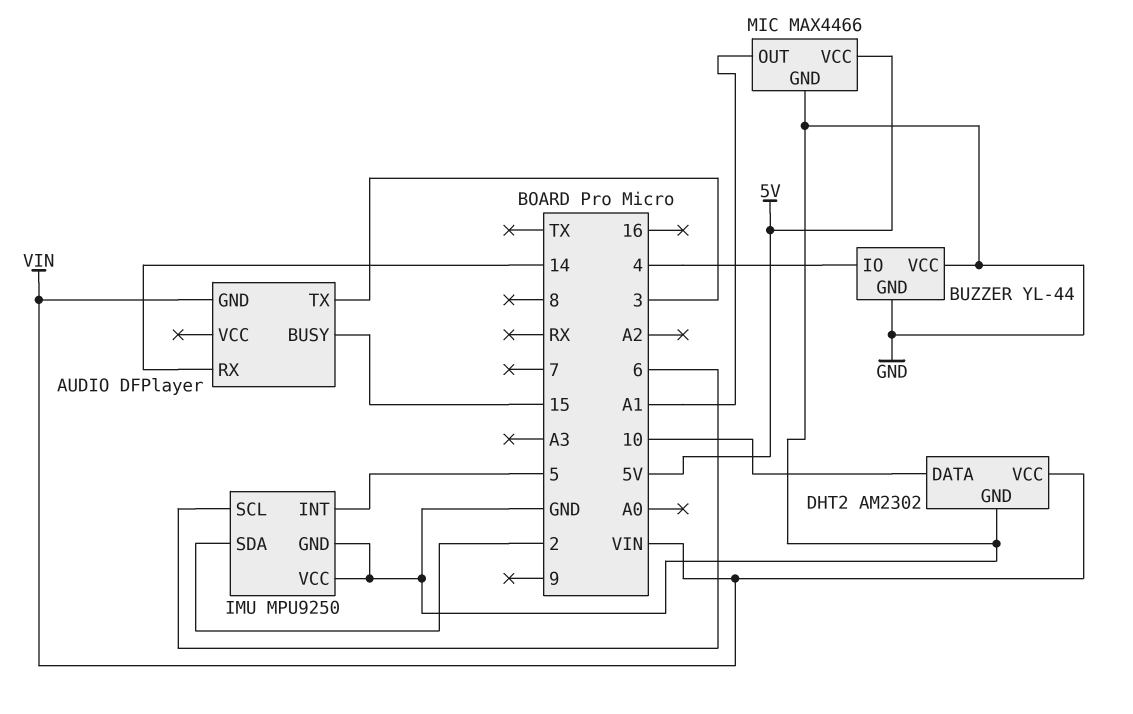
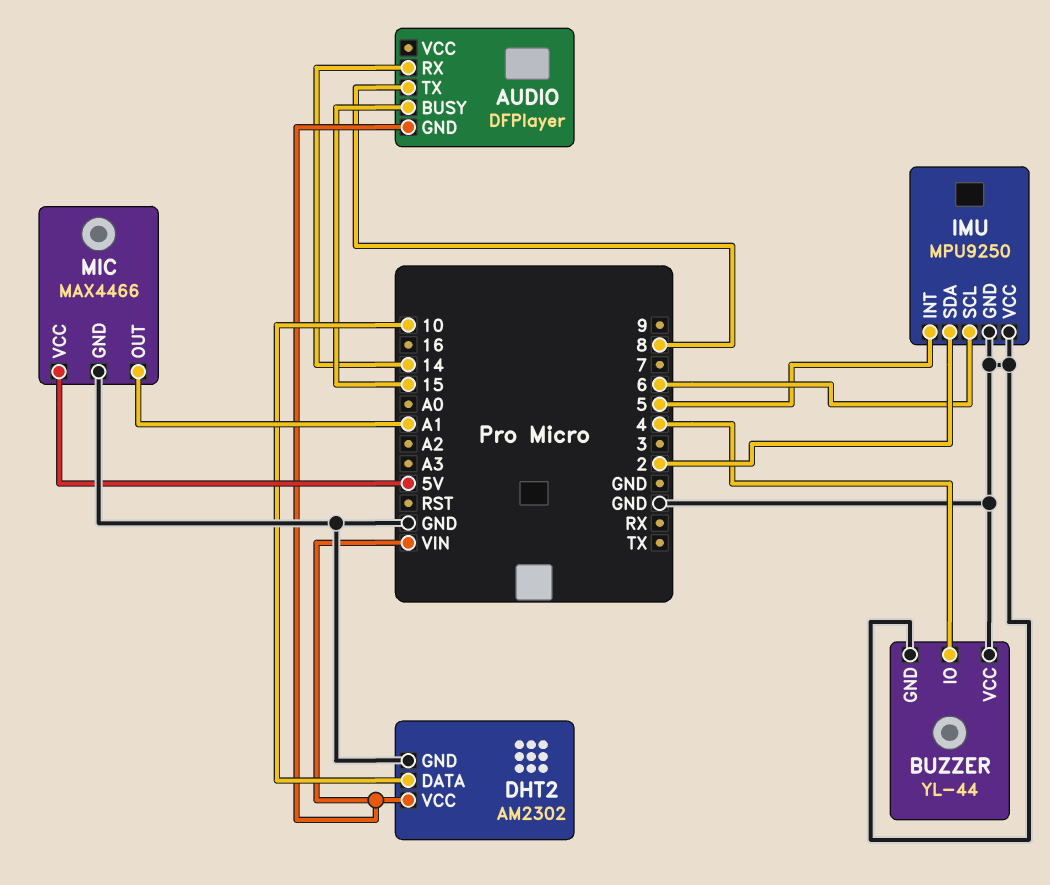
AUDIO pin TX: 3 -> 8

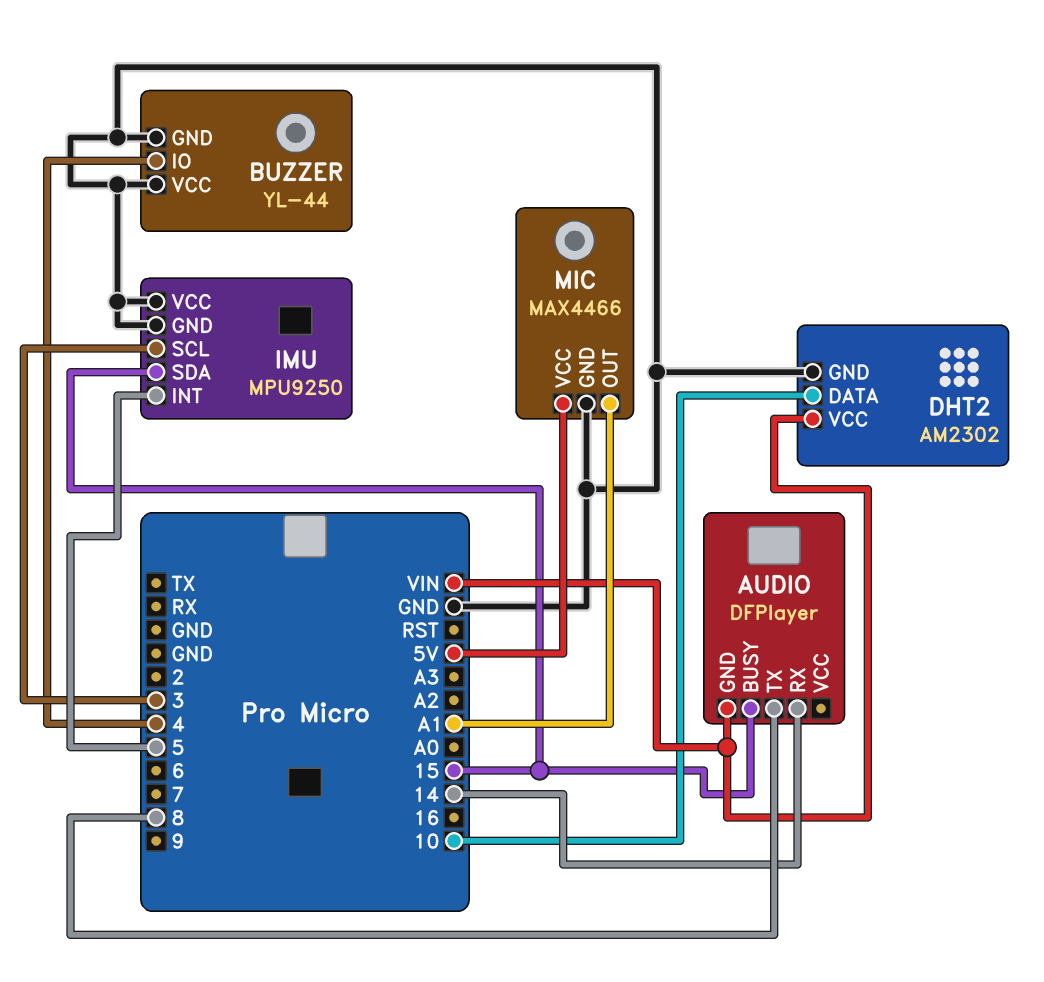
IMU pin SCL: 6 -> 3
IMU pin SDA: 2 -> 15

